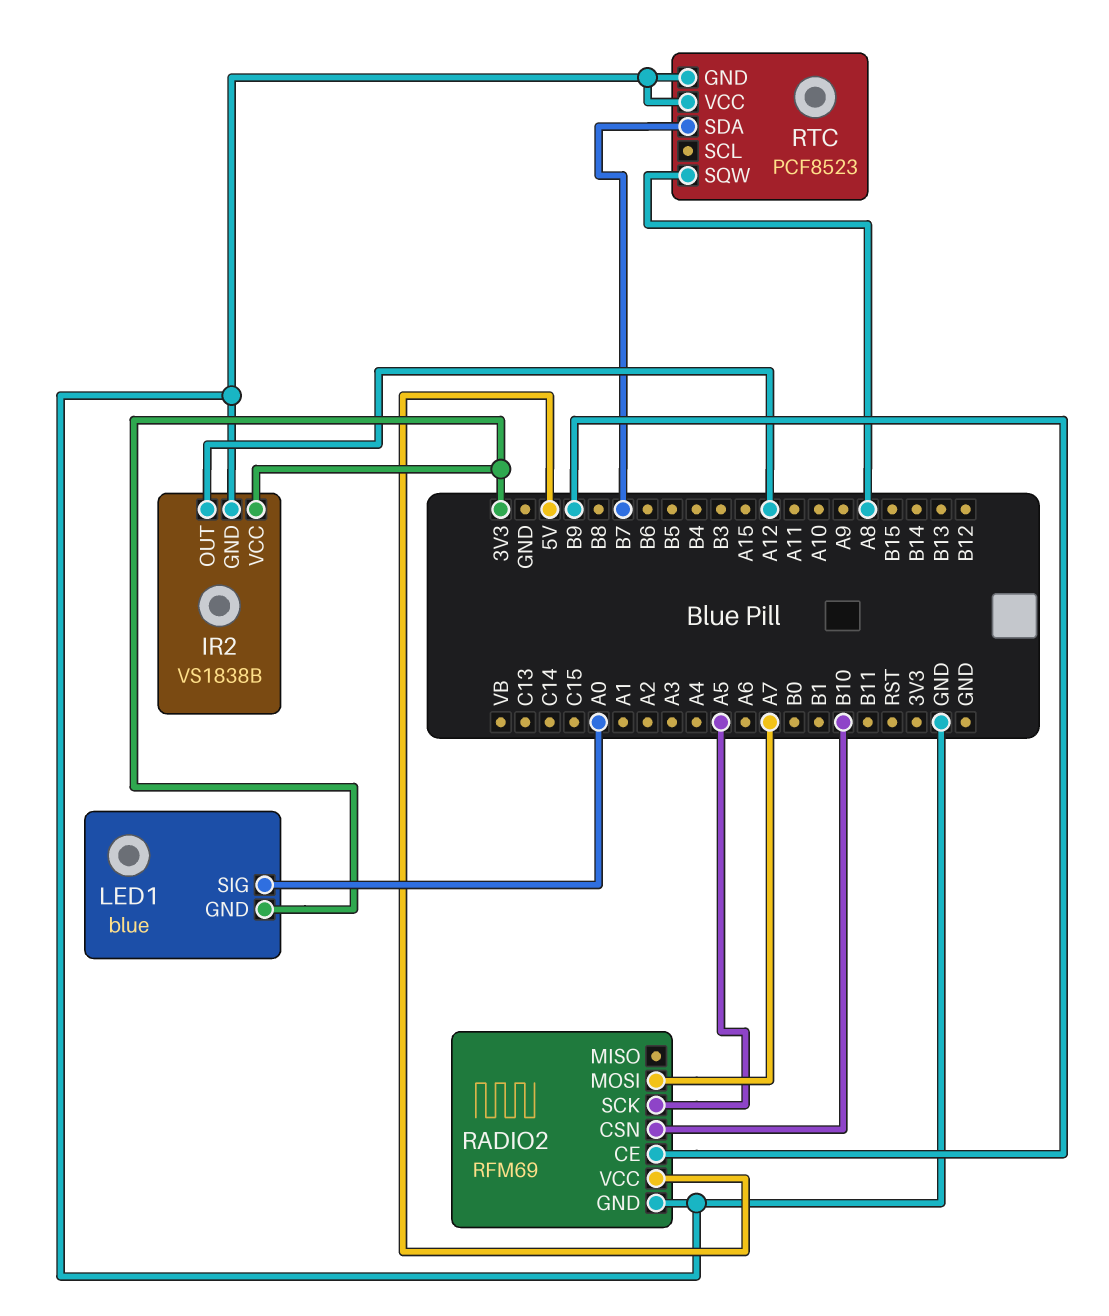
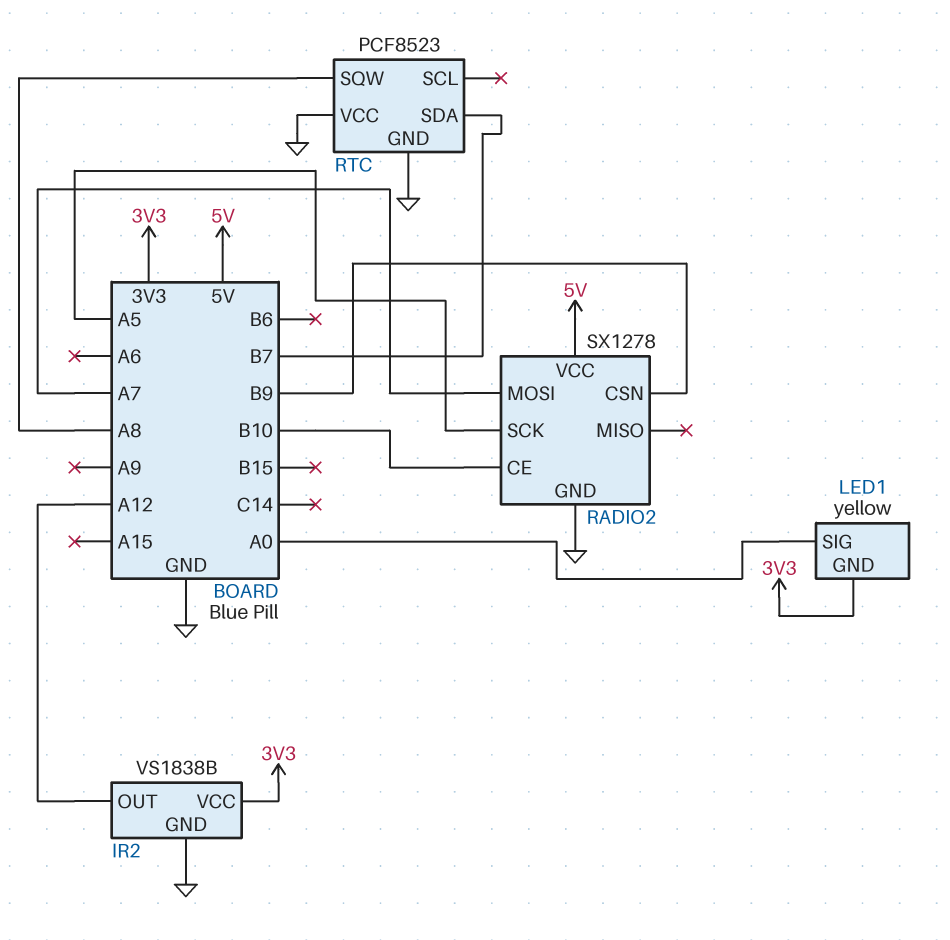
LED1: blue -> yellow
RADIO2: RFM69 -> SX1278
RADIO2 pin CE: B9 -> B10
RADIO2 pin CSN: B10 -> B9

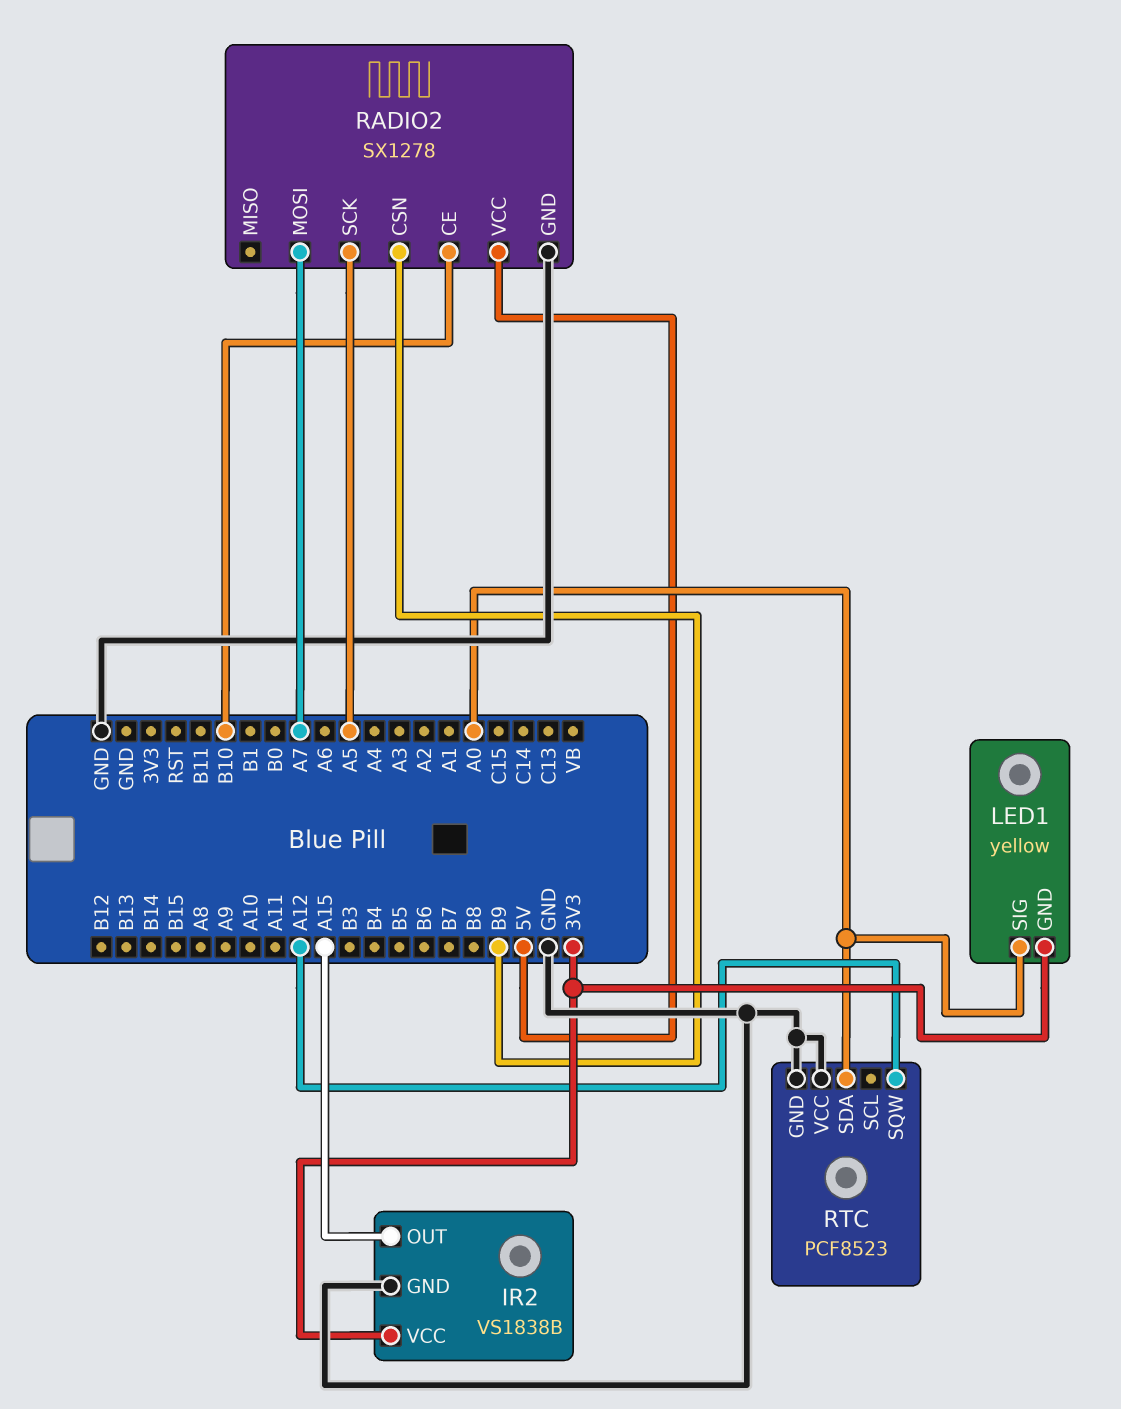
IR2 pin OUT: A12 -> A15
RTC pin SDA: B7 -> A0
RTC pin SQW: A8 -> A12

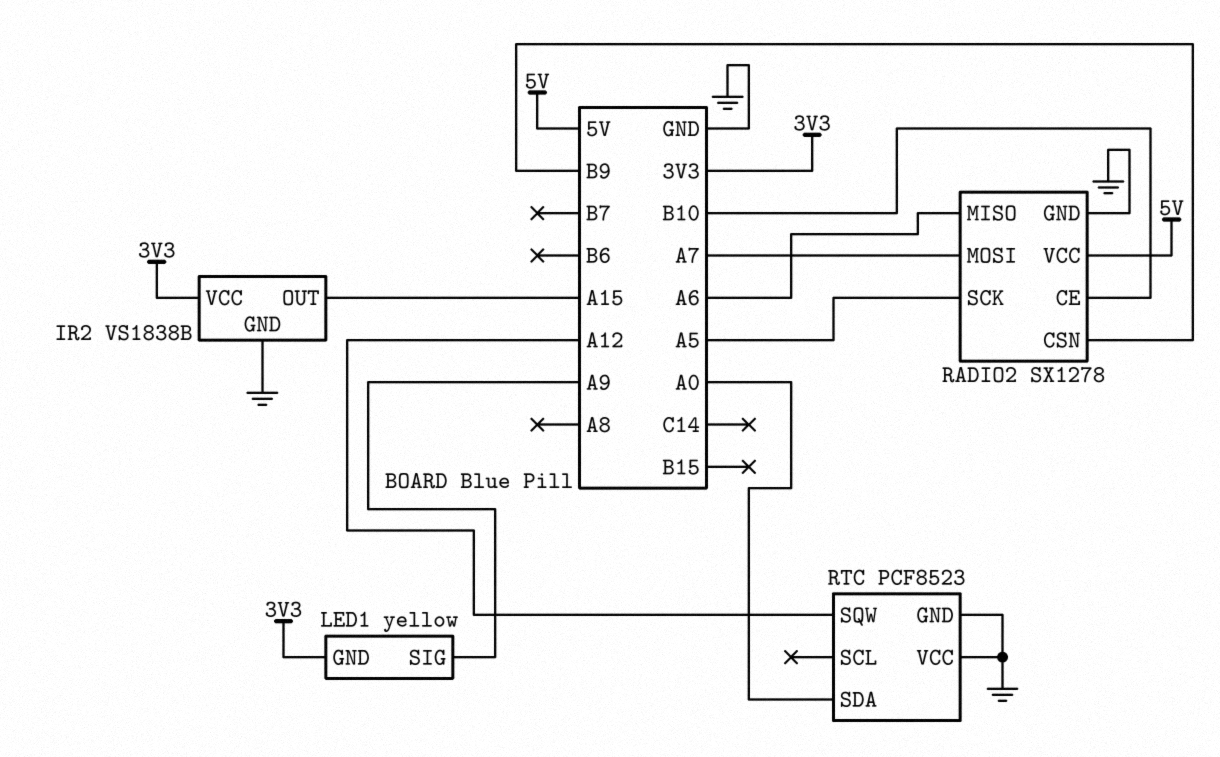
LED1 pin SIG: A0 -> A9
RADIO2 pin MISO: none -> A6

